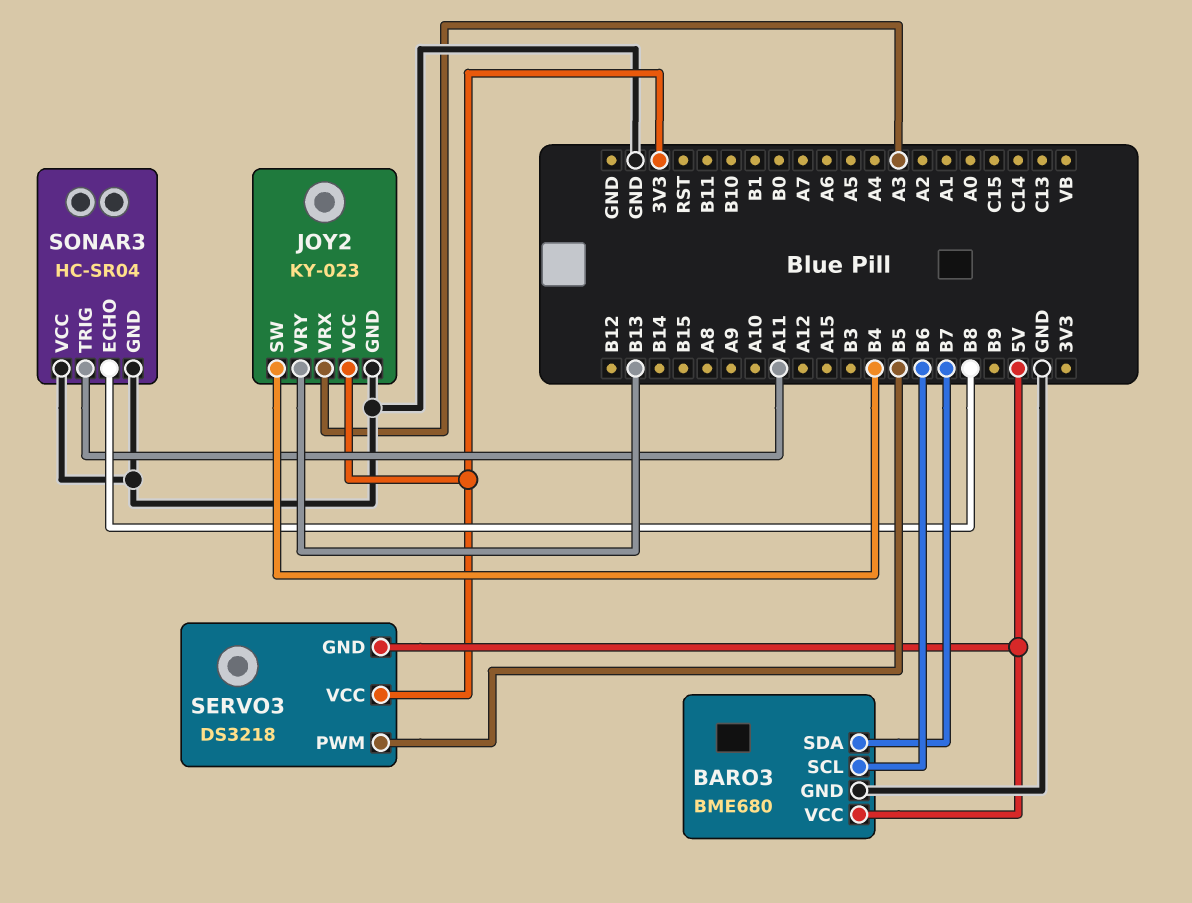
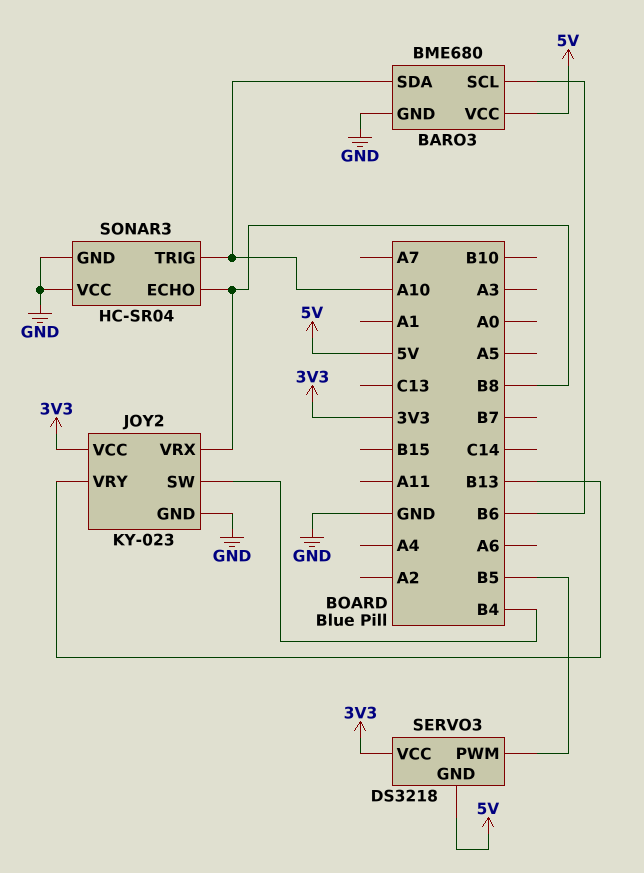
BARO3 pin SDA: B7 -> A10
JOY2 pin VRX: A3 -> B8
SONAR3 pin TRIG: A11 -> A10

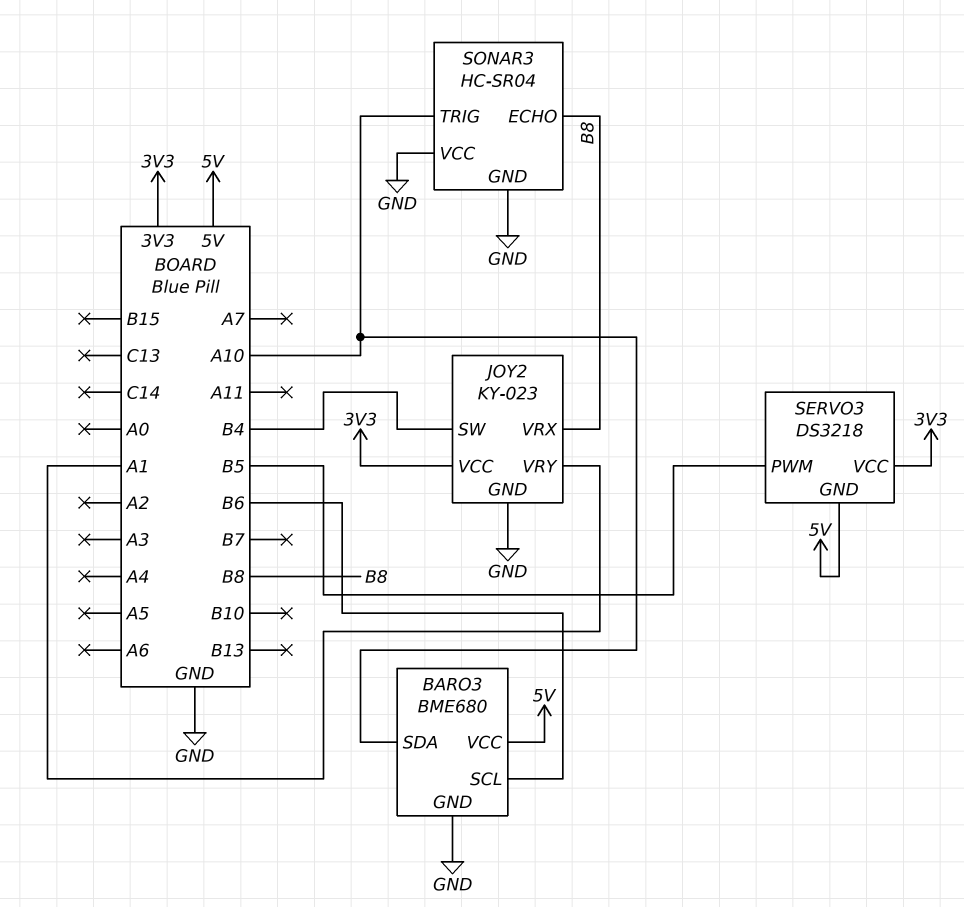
JOY2 pin VRY: B13 -> A1

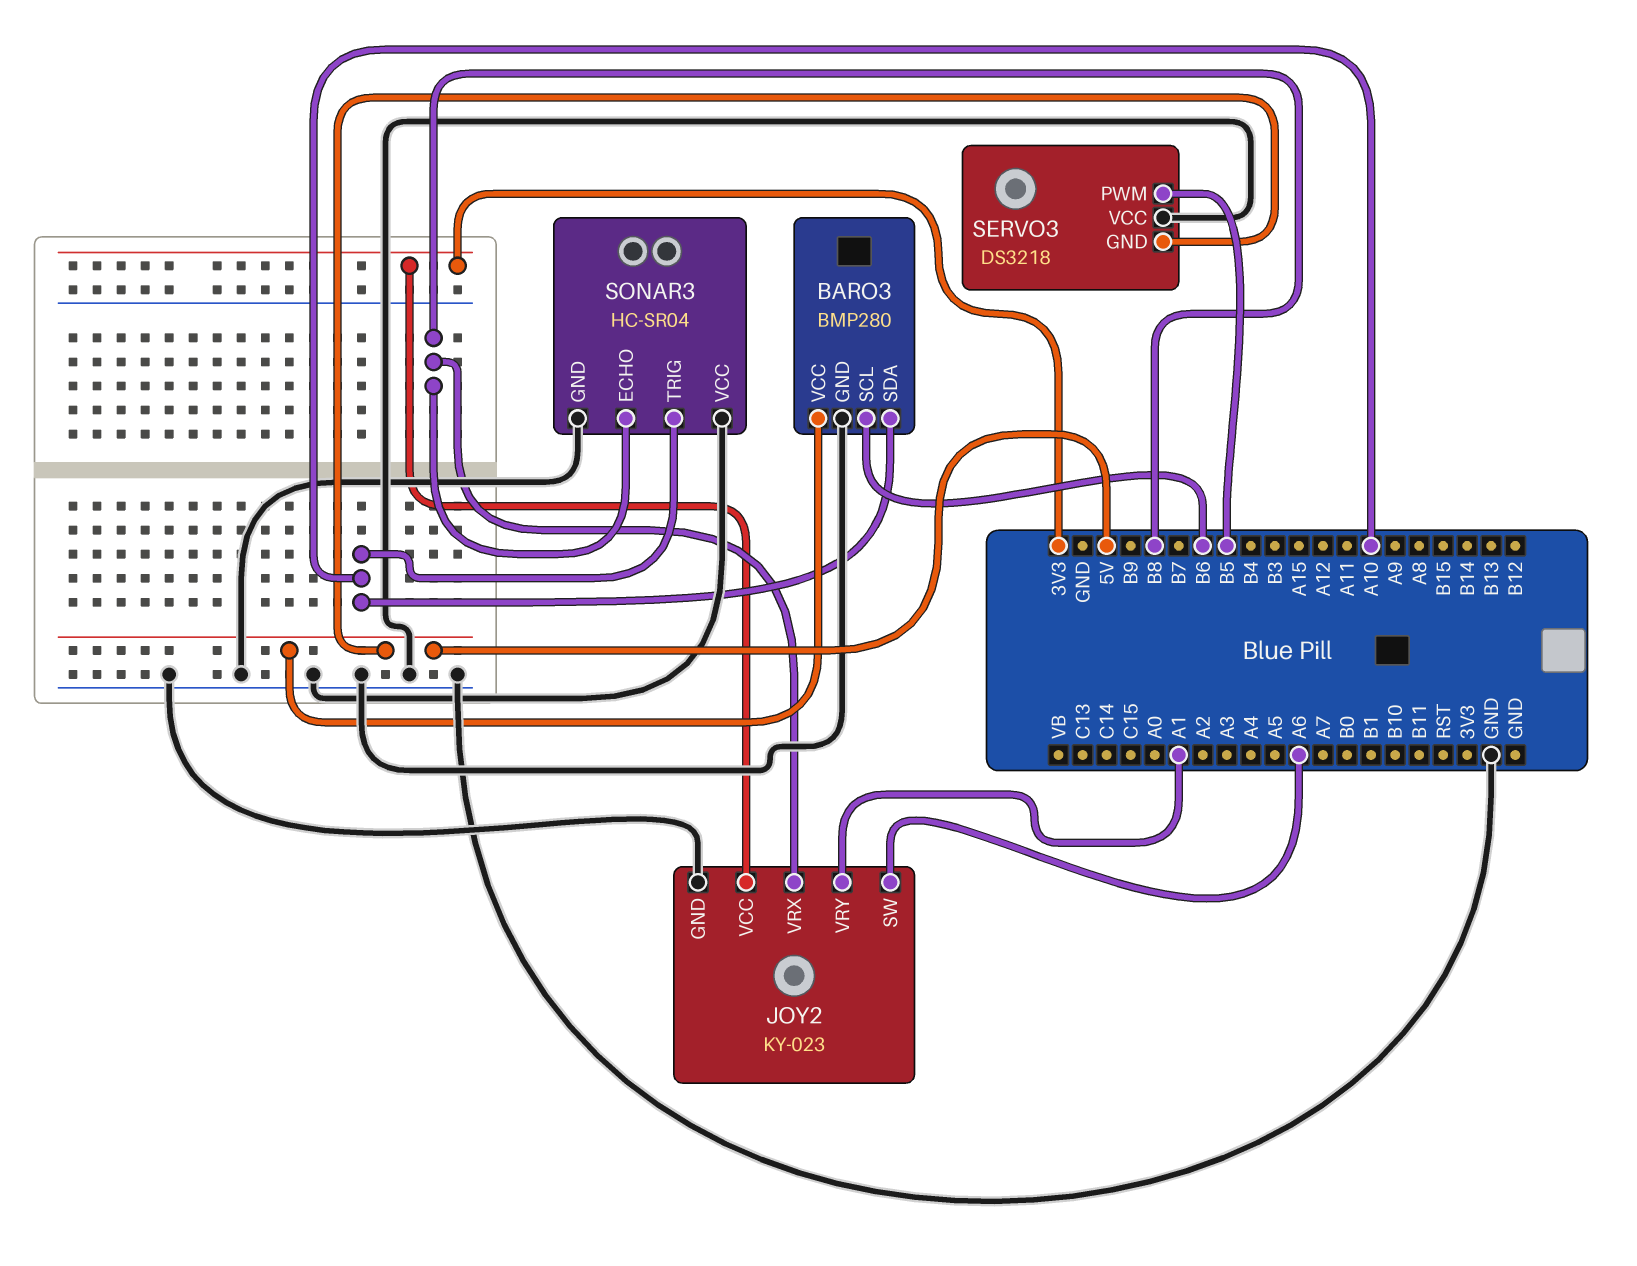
BARO3: BME680 -> BMP280
JOY2 pin SW: B4 -> A6
SERVO3 pin VCC: 3V3 -> GND

